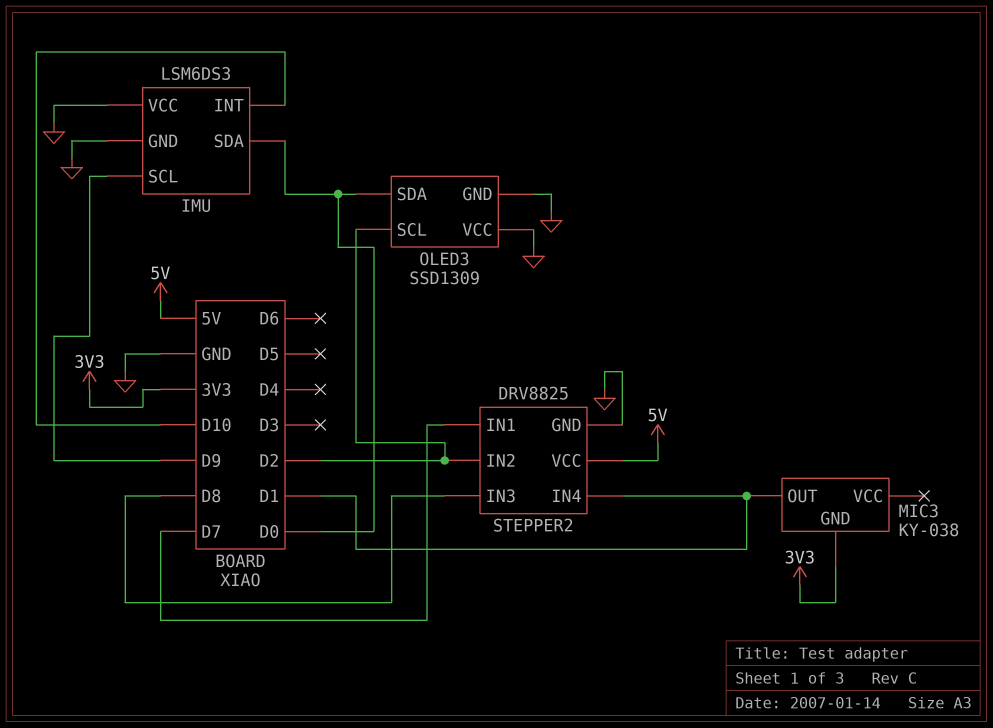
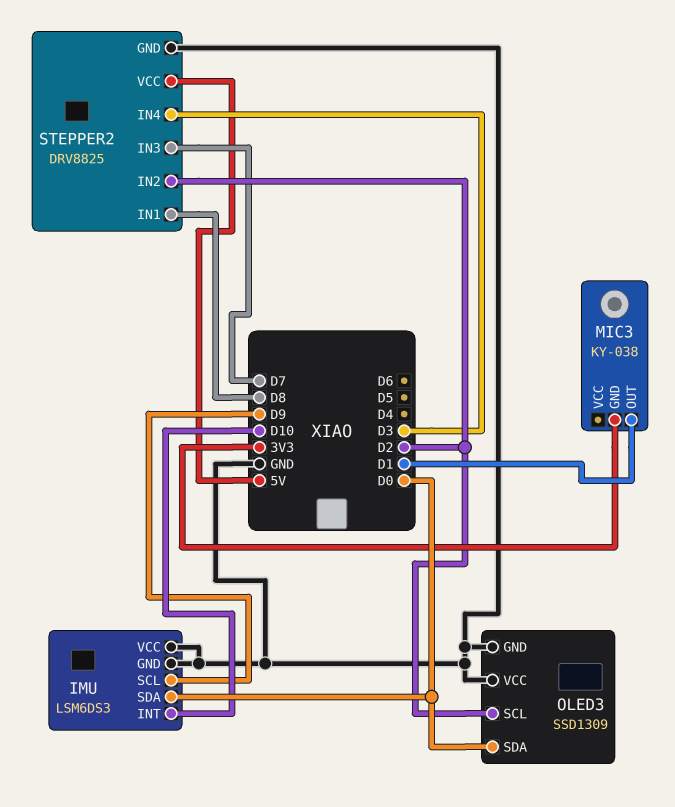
STEPPER2 pin IN1: D7 -> D8
STEPPER2 pin IN3: D8 -> D7
STEPPER2 pin IN4: D1 -> D3

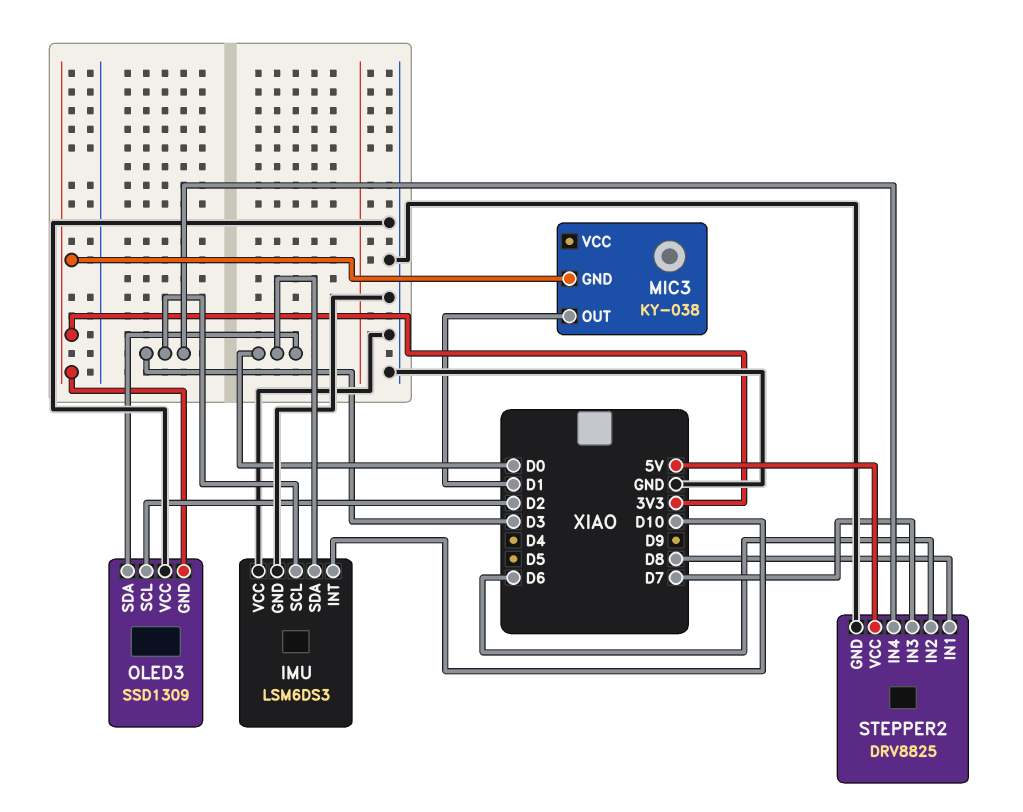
IMU pin SCL: D9 -> D3
OLED3 pin GND: GND -> 3V3
STEPPER2 pin IN2: D2 -> D6

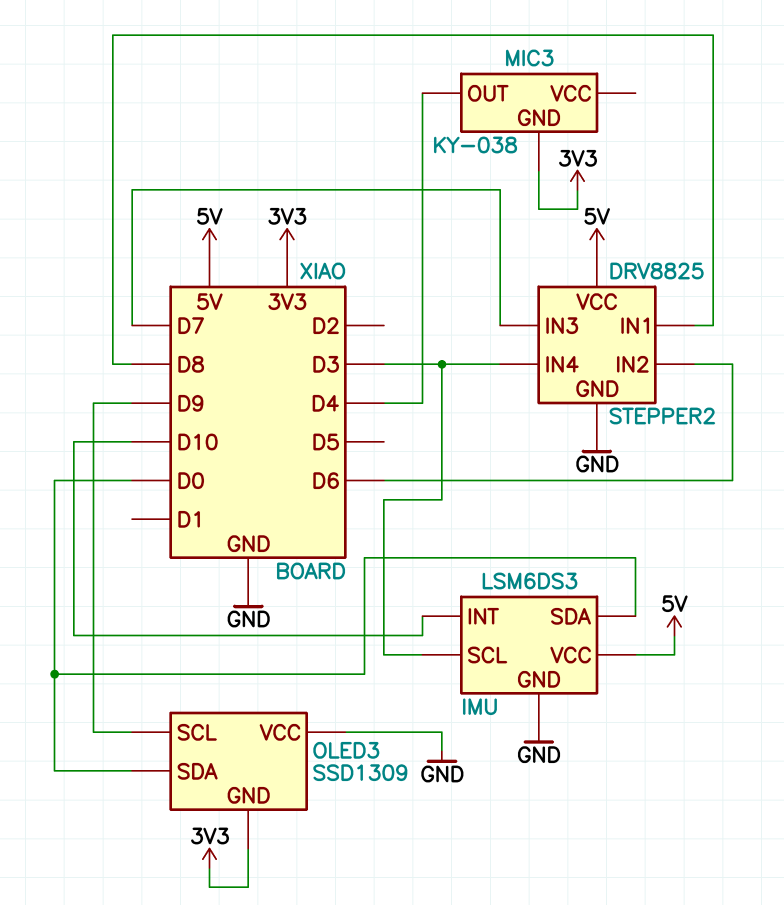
IMU pin VCC: GND -> 5V
MIC3 pin OUT: D1 -> D4
OLED3 pin SCL: D2 -> D9

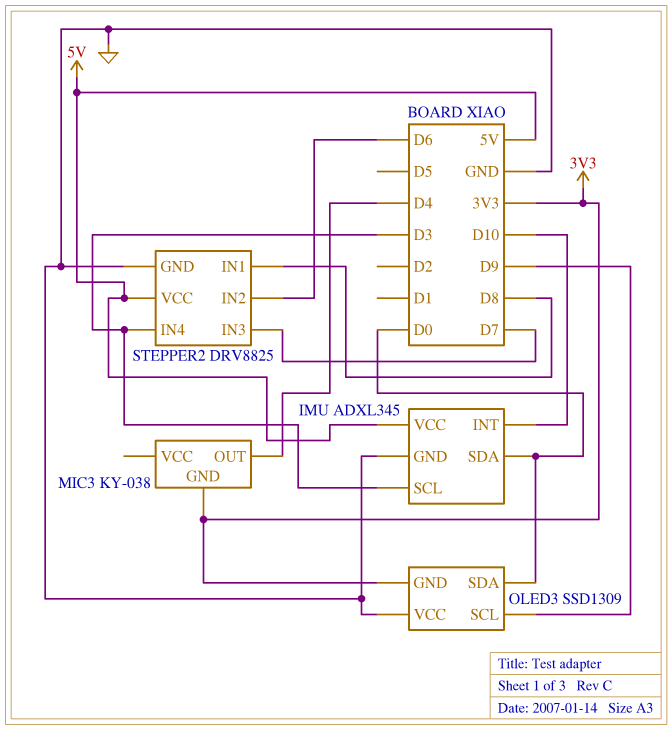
IMU: LSM6DS3 -> ADXL345

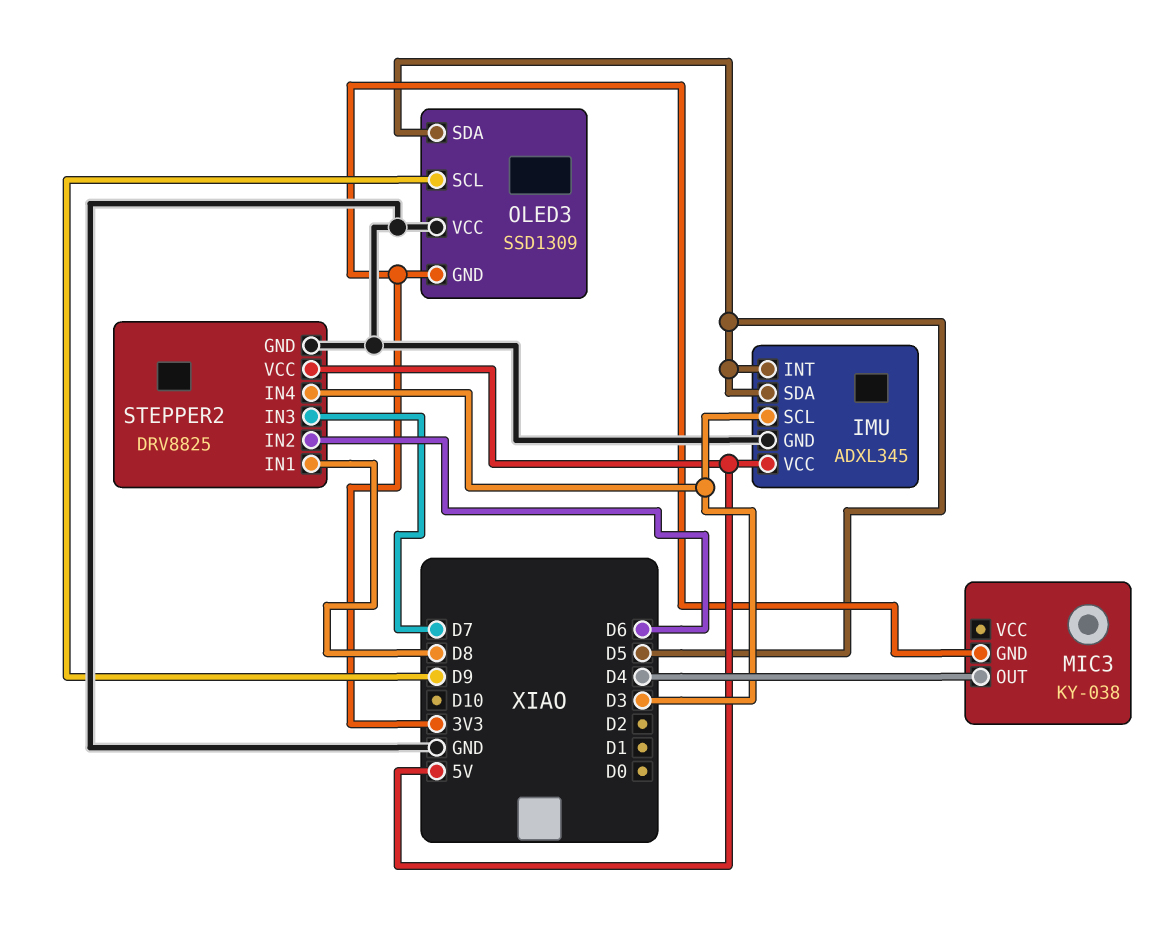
IMU pin INT: D10 -> D5
IMU pin SDA: D0 -> D5
OLED3 pin SDA: D0 -> D5

